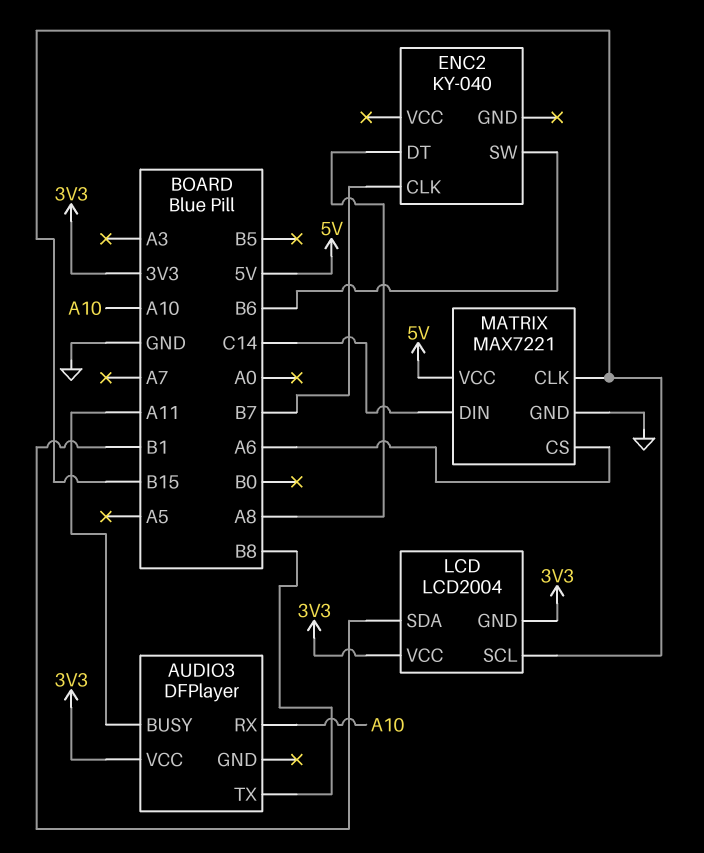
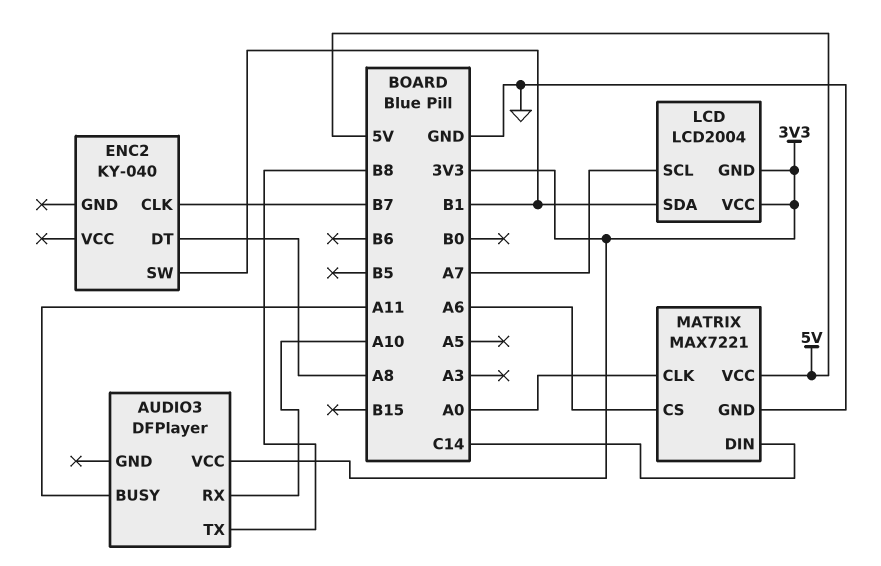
ENC2 pin SW: B6 -> B1
LCD pin SCL: B15 -> A7
MATRIX pin CLK: B15 -> A0

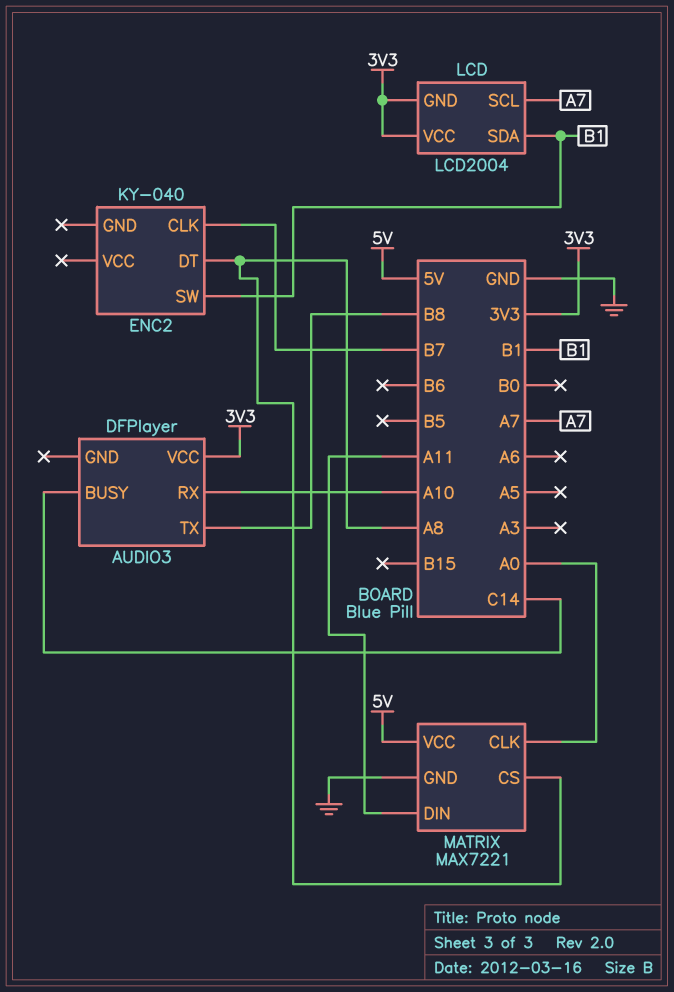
AUDIO3 pin BUSY: A11 -> C14
MATRIX pin CS: A6 -> A8
MATRIX pin DIN: C14 -> A11

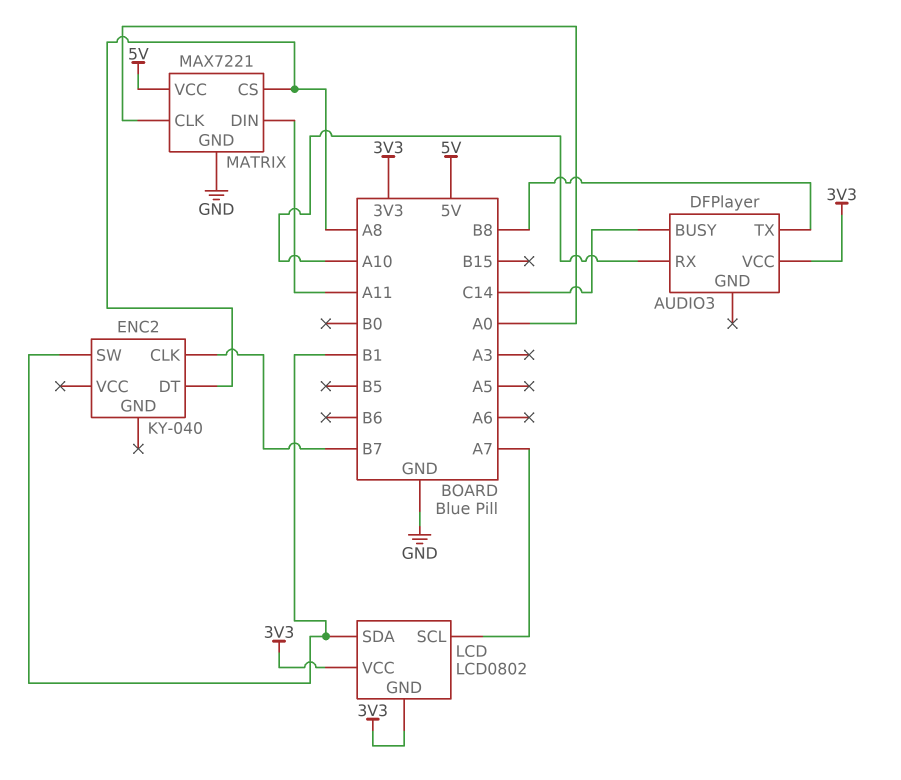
LCD: LCD2004 -> LCD0802

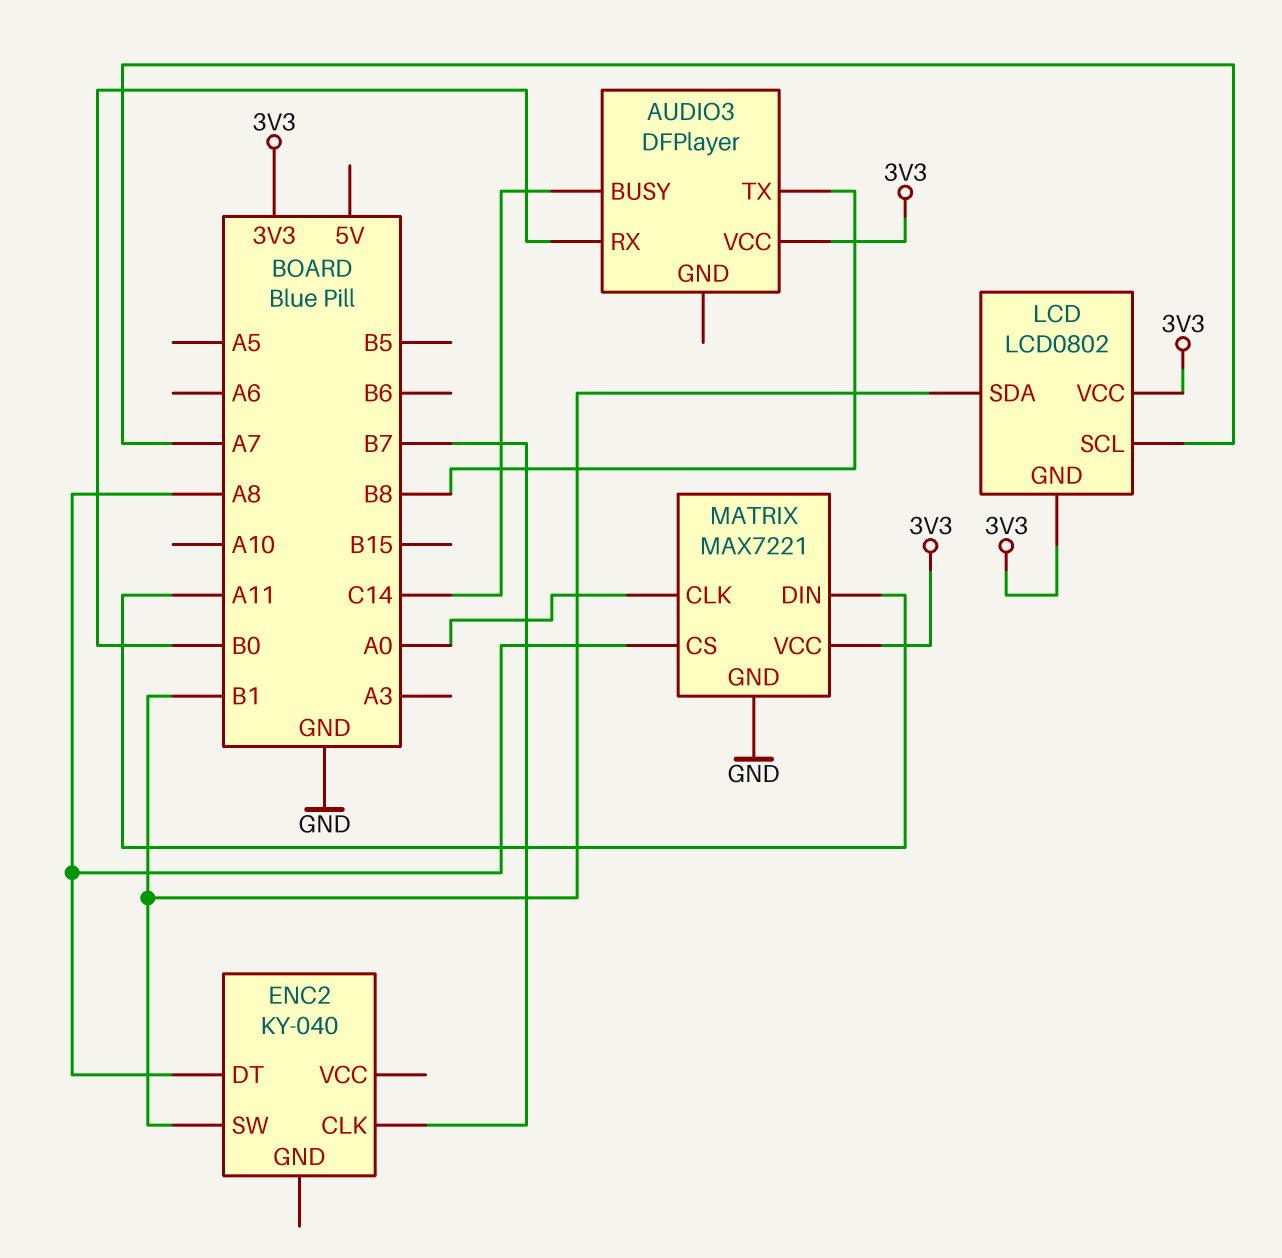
AUDIO3 pin RX: A10 -> B0
MATRIX pin VCC: 5V -> 3V3

